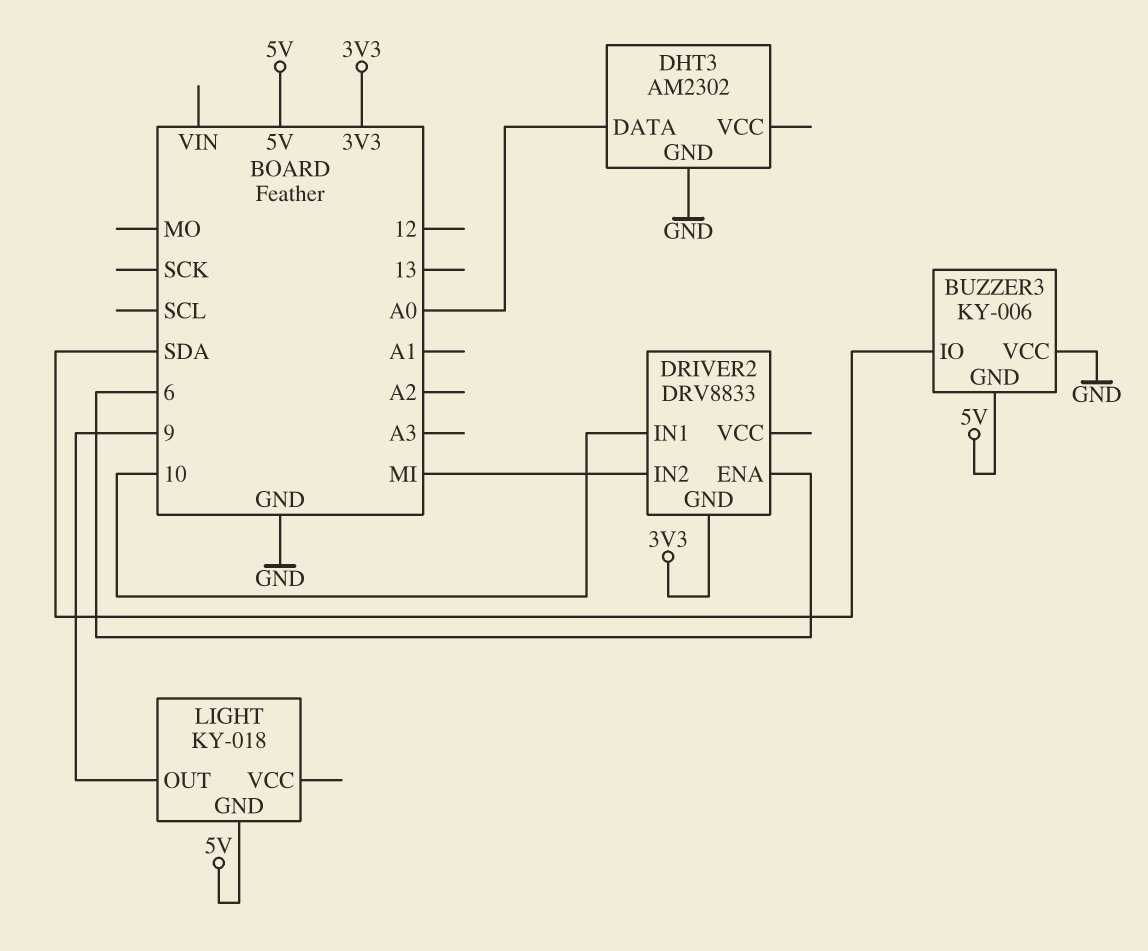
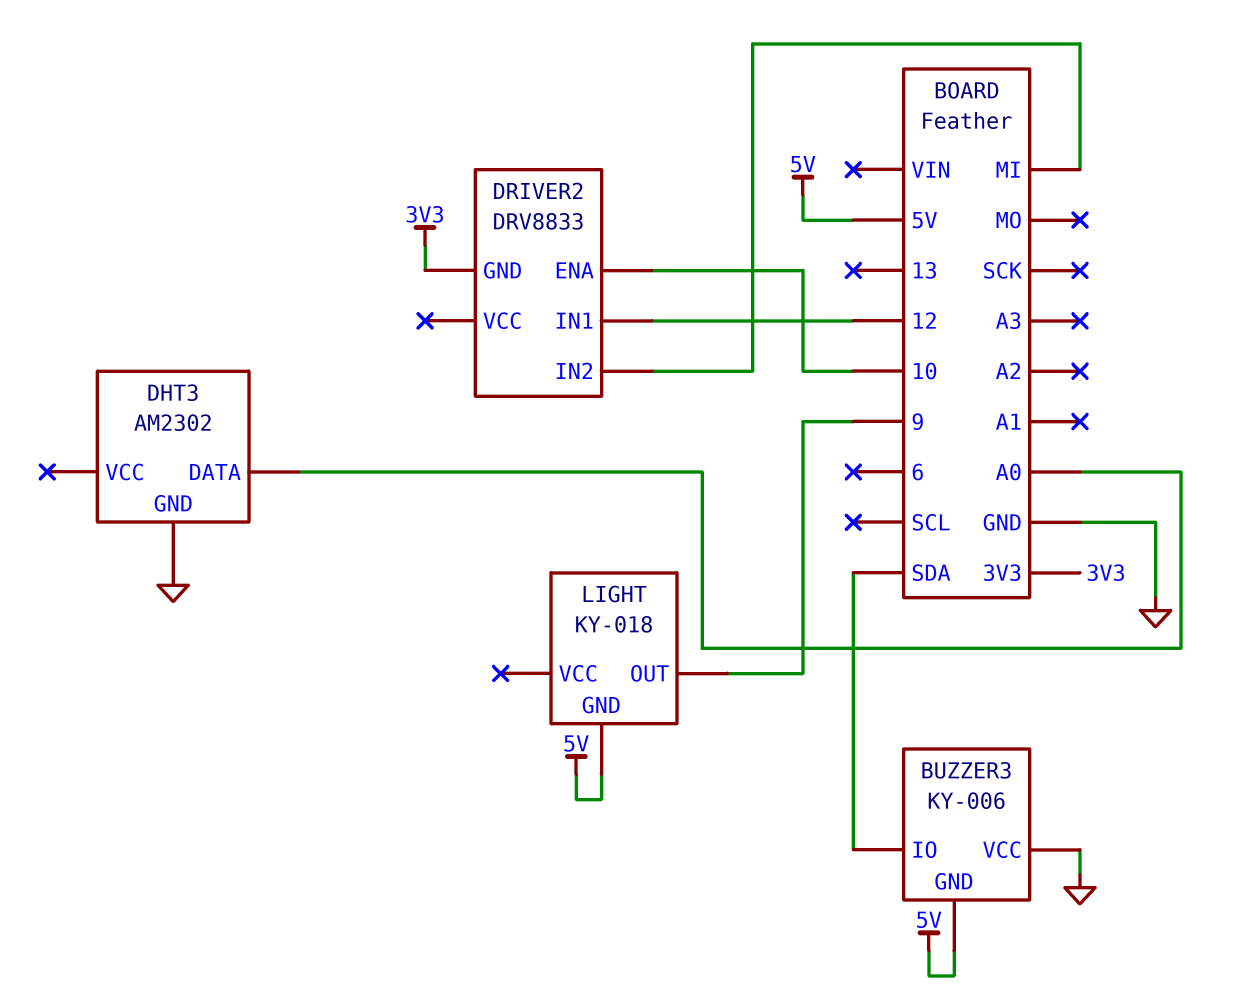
DRIVER2 pin ENA: 6 -> 10
DRIVER2 pin IN1: 10 -> 12

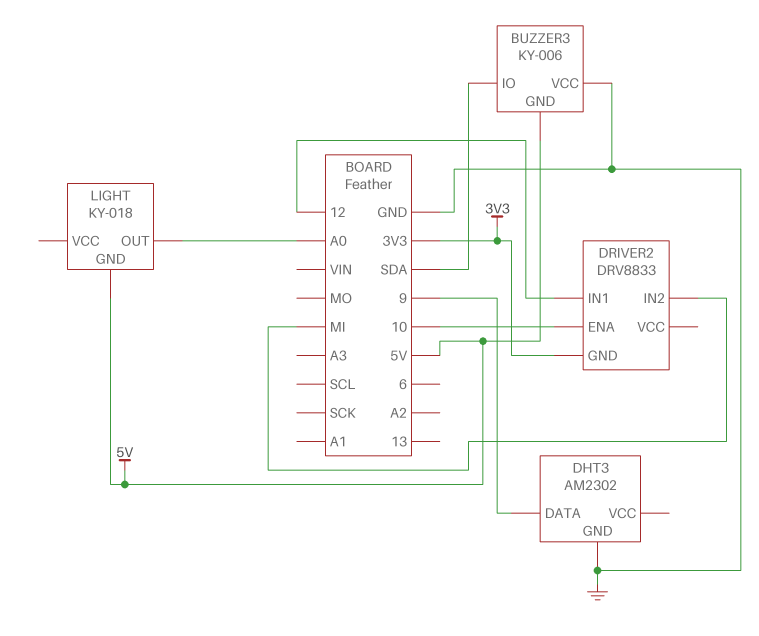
DHT3 pin DATA: A0 -> 9
LIGHT pin OUT: 9 -> A0

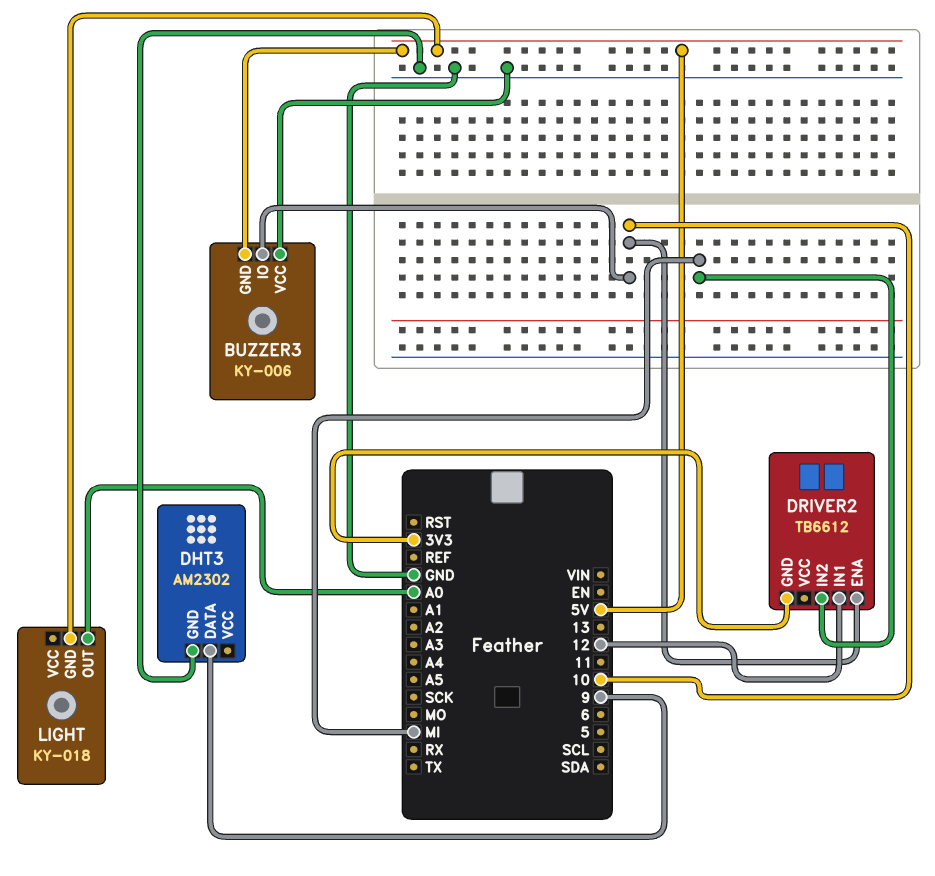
BUZZER3 pin IO: SDA -> 10
DRIVER2: DRV8833 -> TB6612

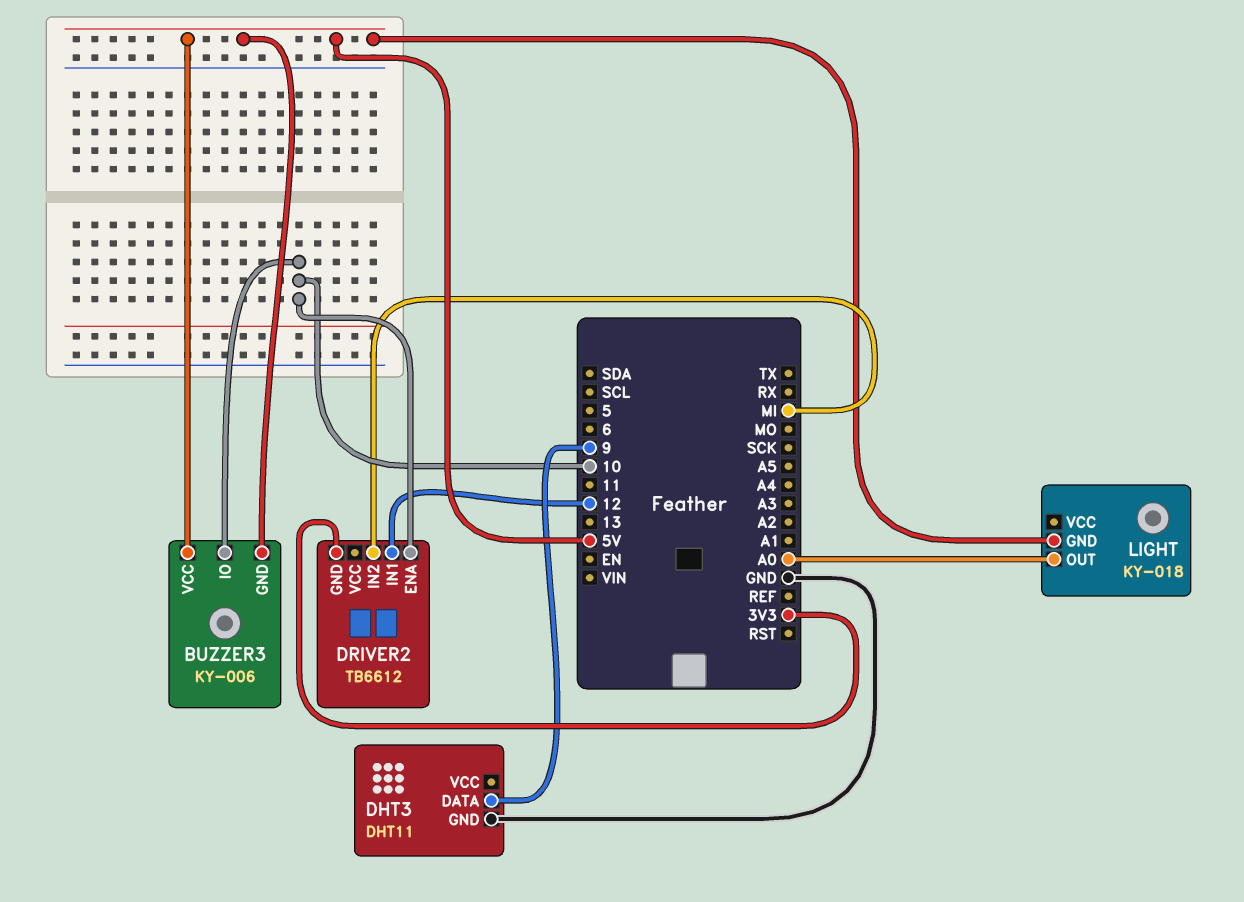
BUZZER3 pin VCC: GND -> 5V
DHT3: AM2302 -> DHT11

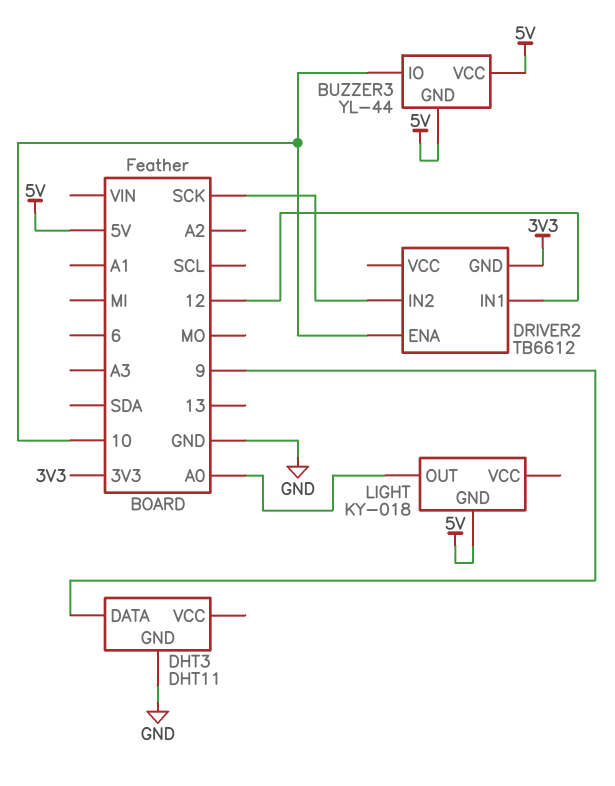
BUZZER3: KY-006 -> YL-44
DRIVER2 pin IN2: MI -> SCK

